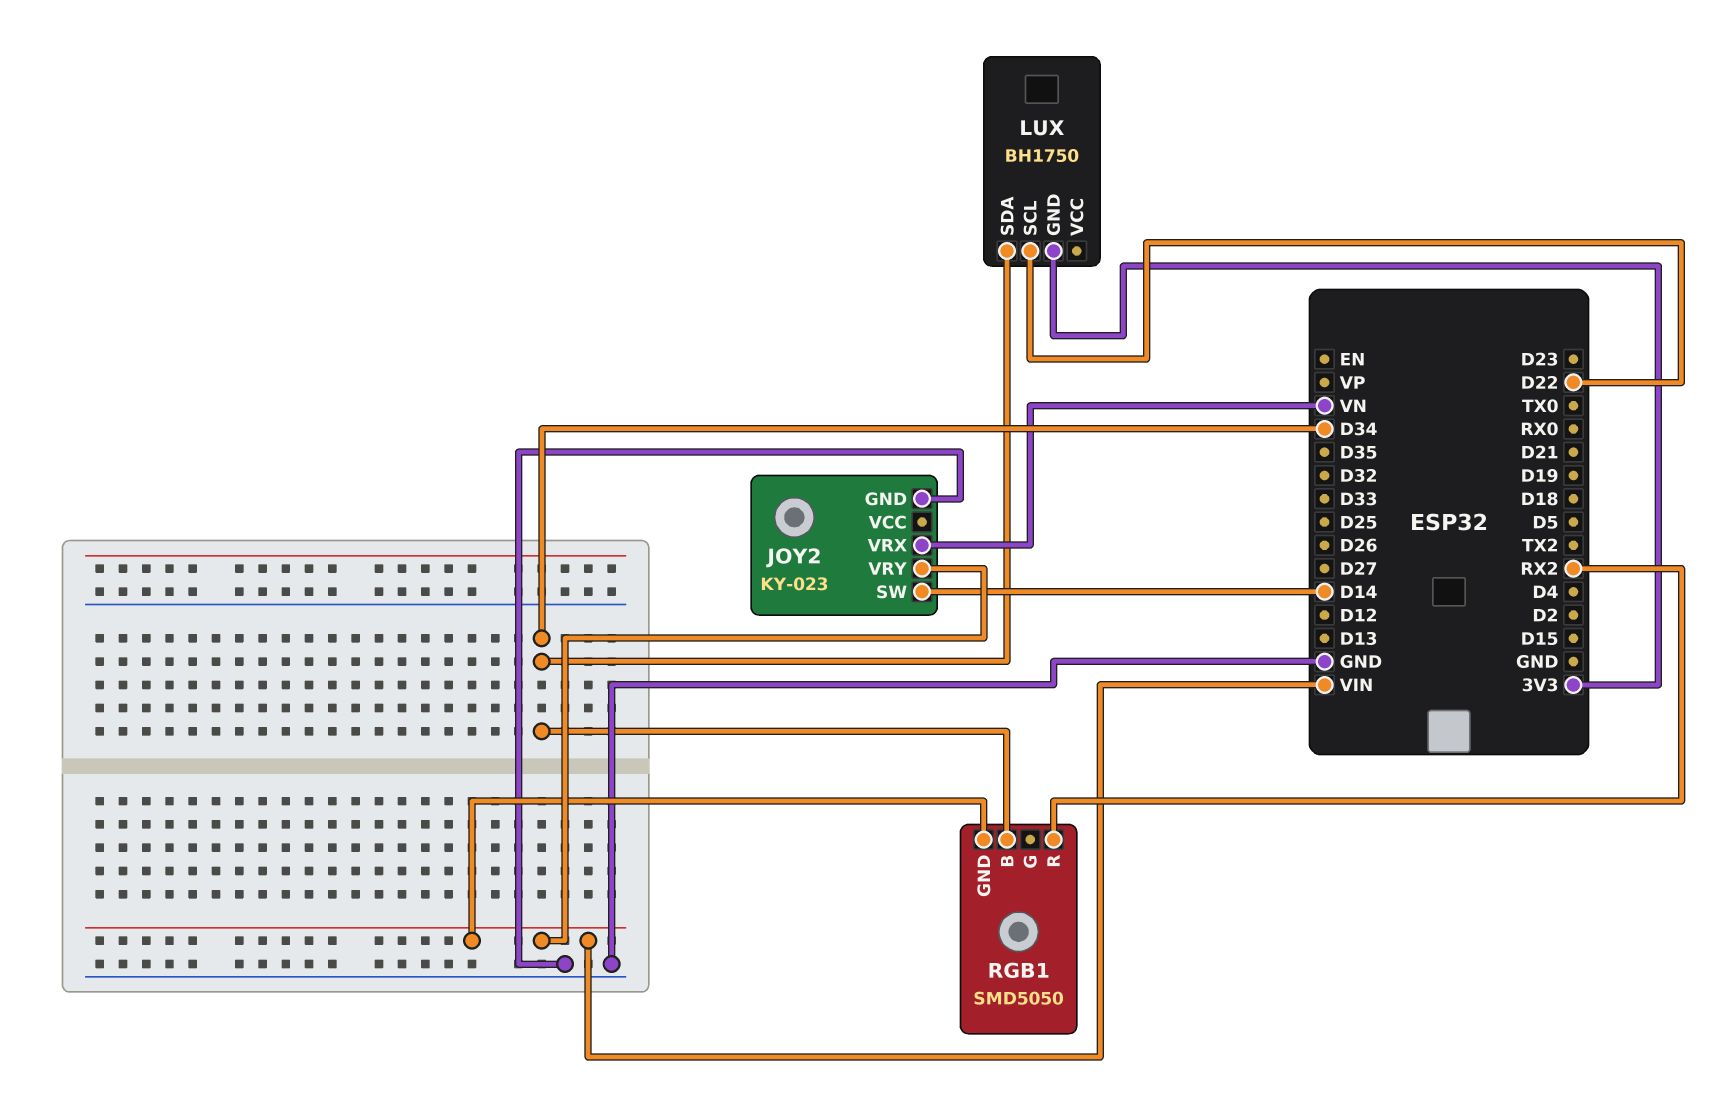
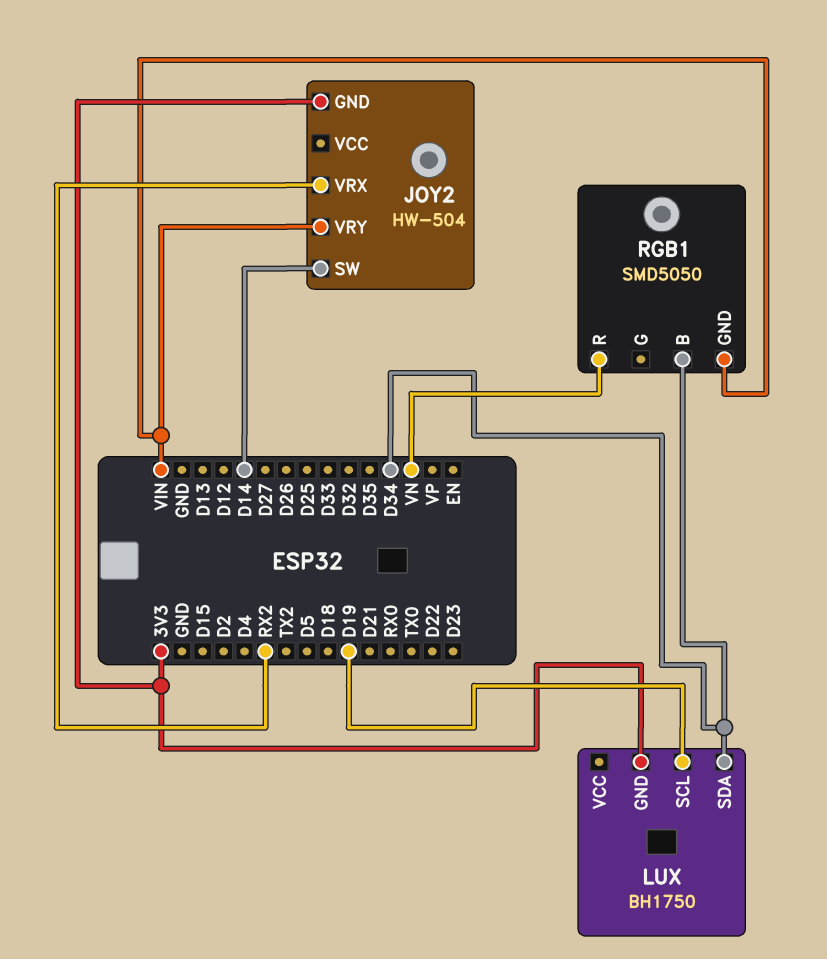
JOY2: KY-023 -> HW-504
JOY2 pin GND: GND -> 3V3
JOY2 pin VRX: VN -> RX2
LUX pin SCL: D22 -> D19
RGB1 pin R: RX2 -> VN

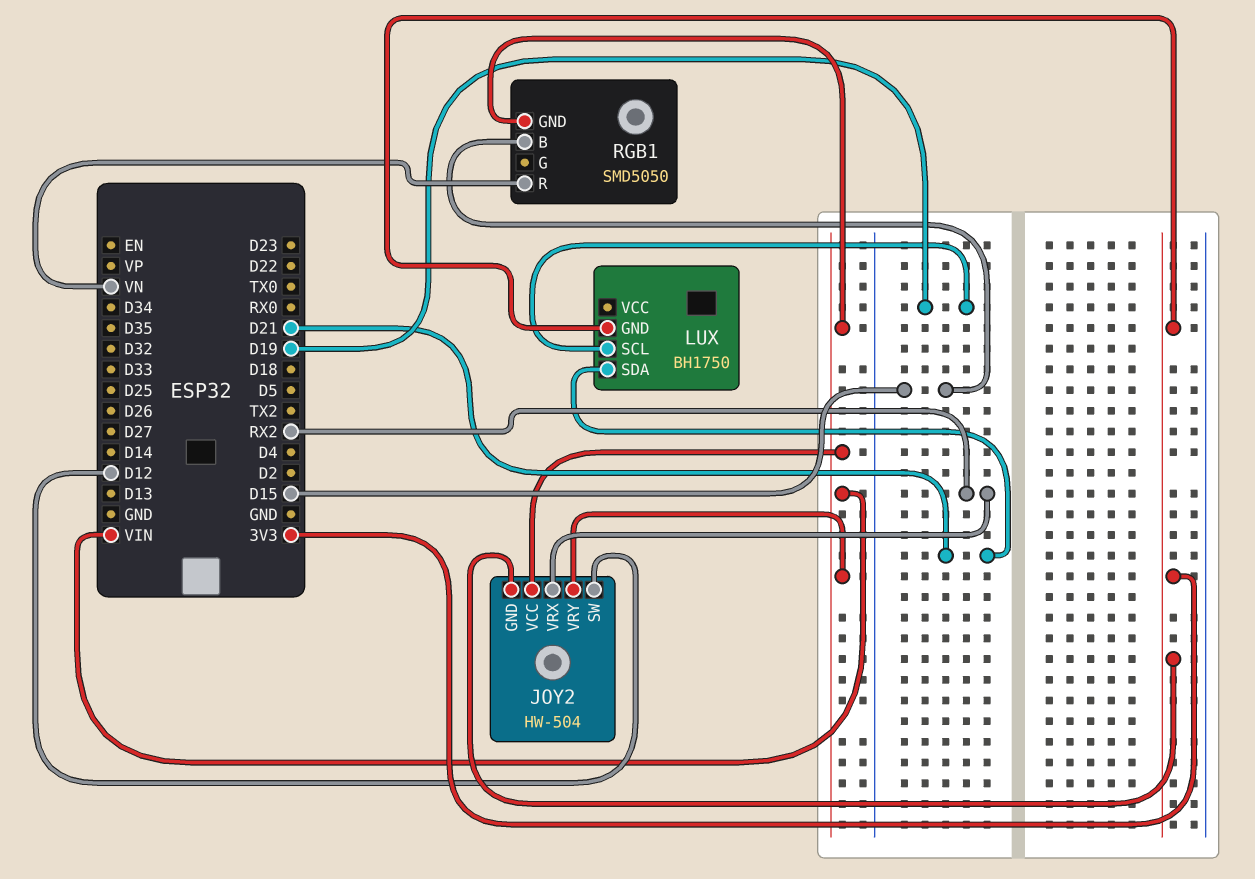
JOY2 pin SW: D14 -> D12
JOY2 pin VCC: none -> VIN
LUX pin SDA: D34 -> D21
RGB1 pin B: D34 -> D15

